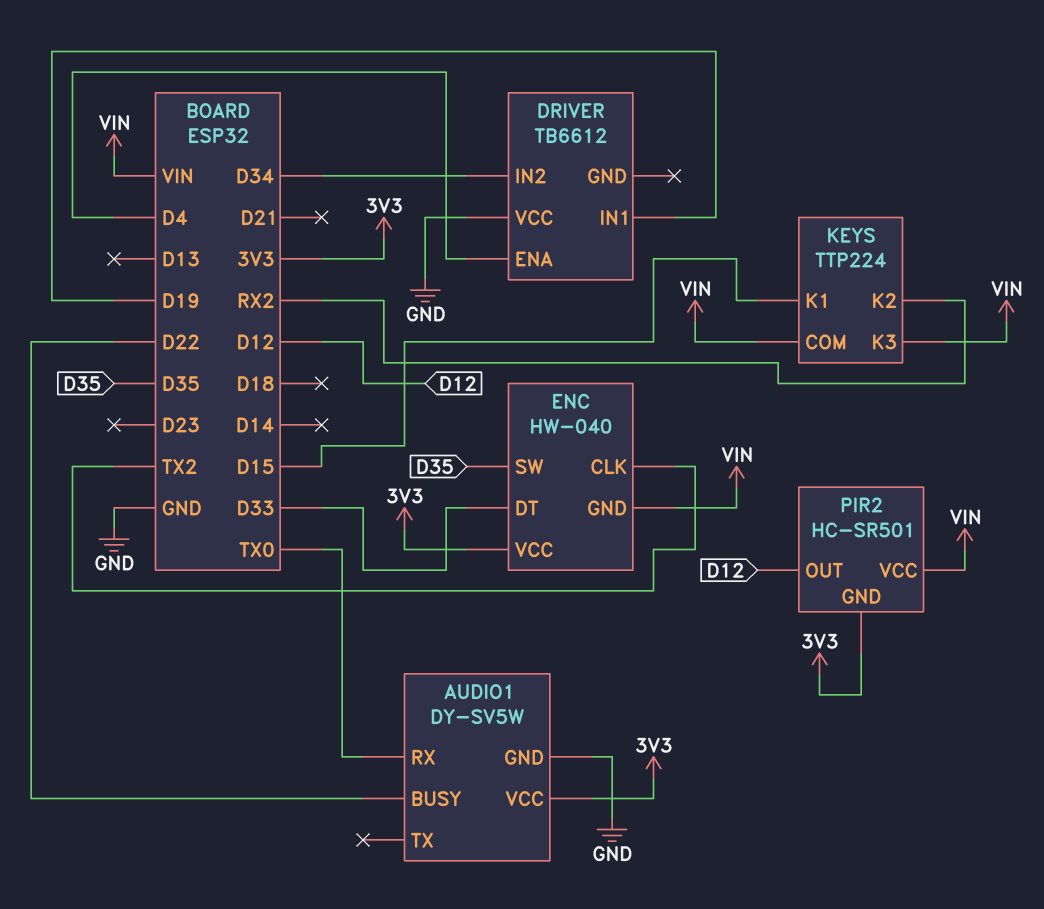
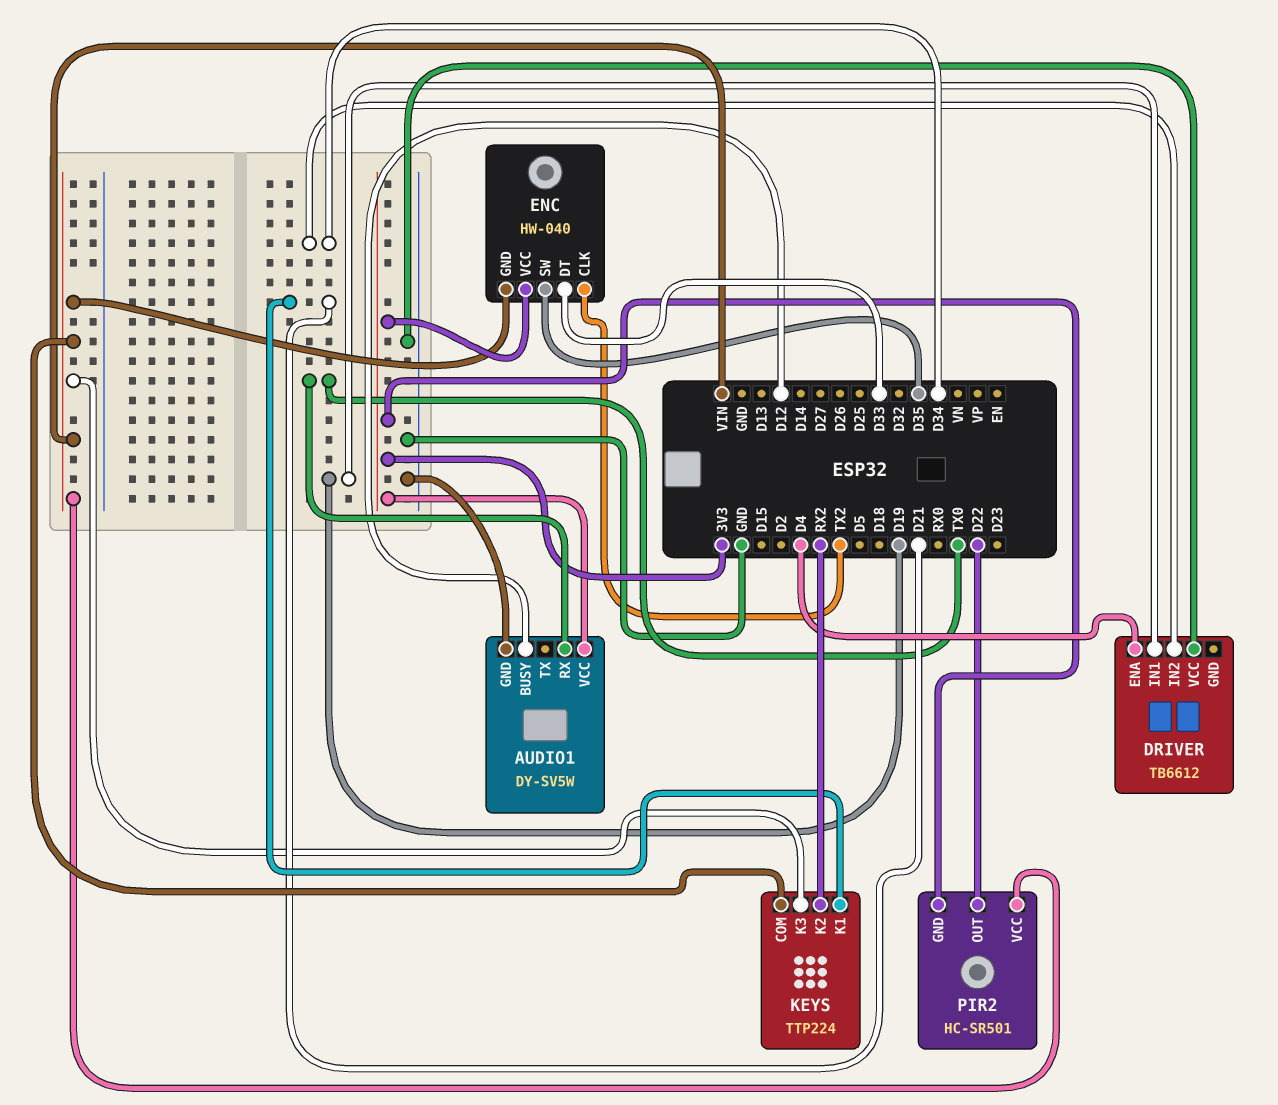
AUDIO1 pin BUSY: D22 -> D12
KEYS pin K1: D15 -> D21
PIR2 pin OUT: D12 -> D22

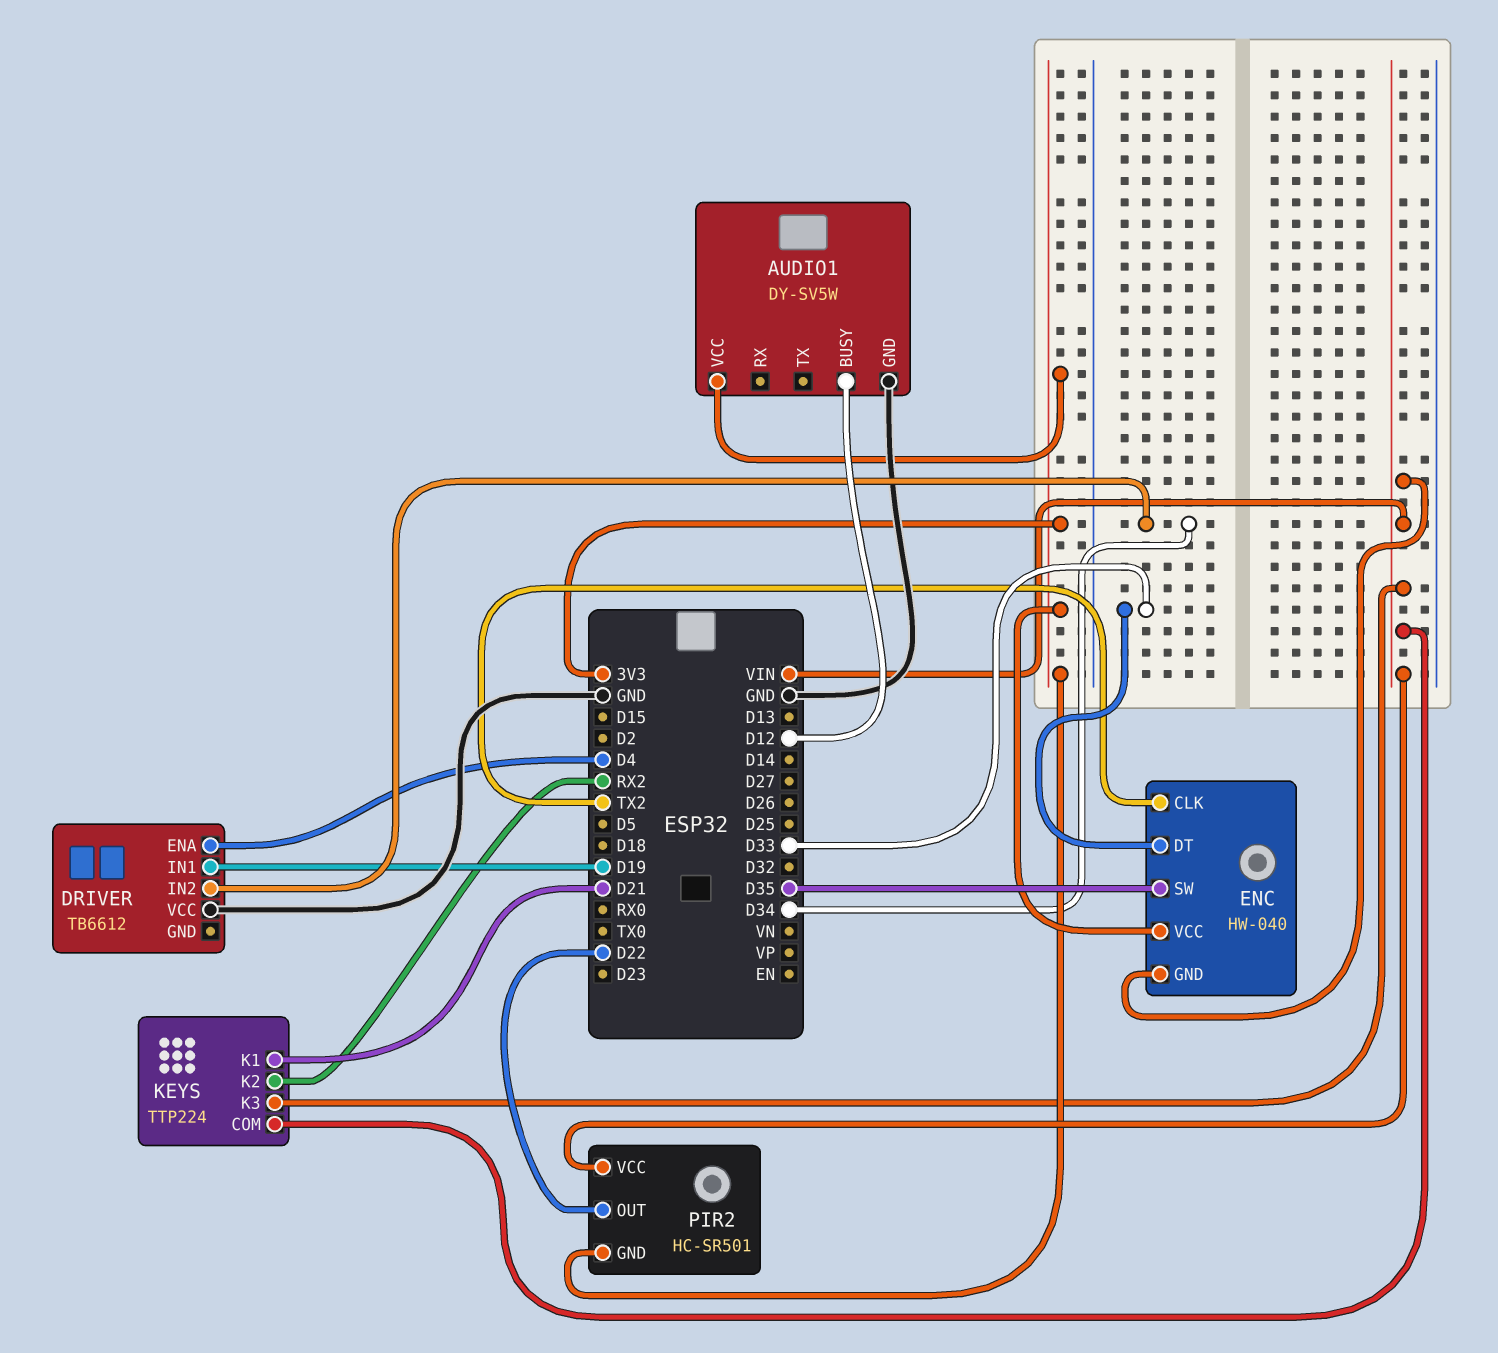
AUDIO1 pin RX: TX0 -> none

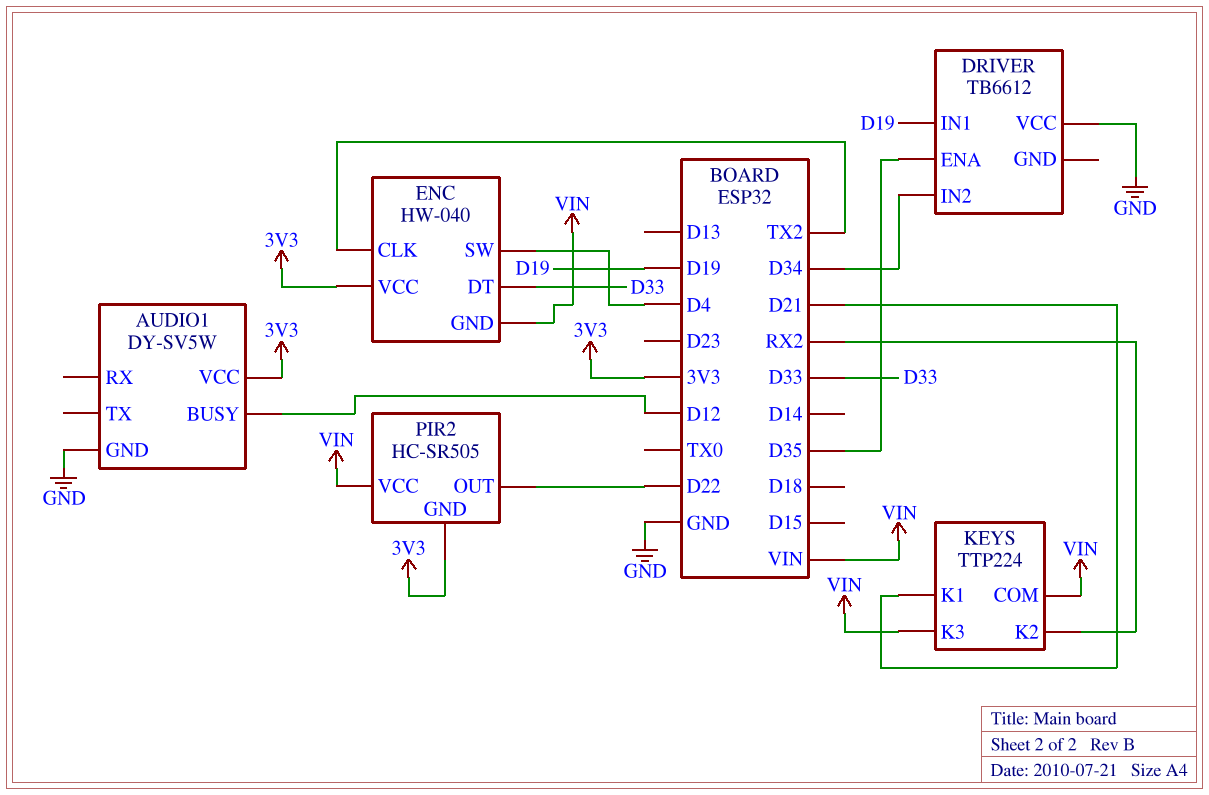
DRIVER pin ENA: D4 -> D35
ENC pin SW: D35 -> D4
PIR2: HC-SR501 -> HC-SR505

